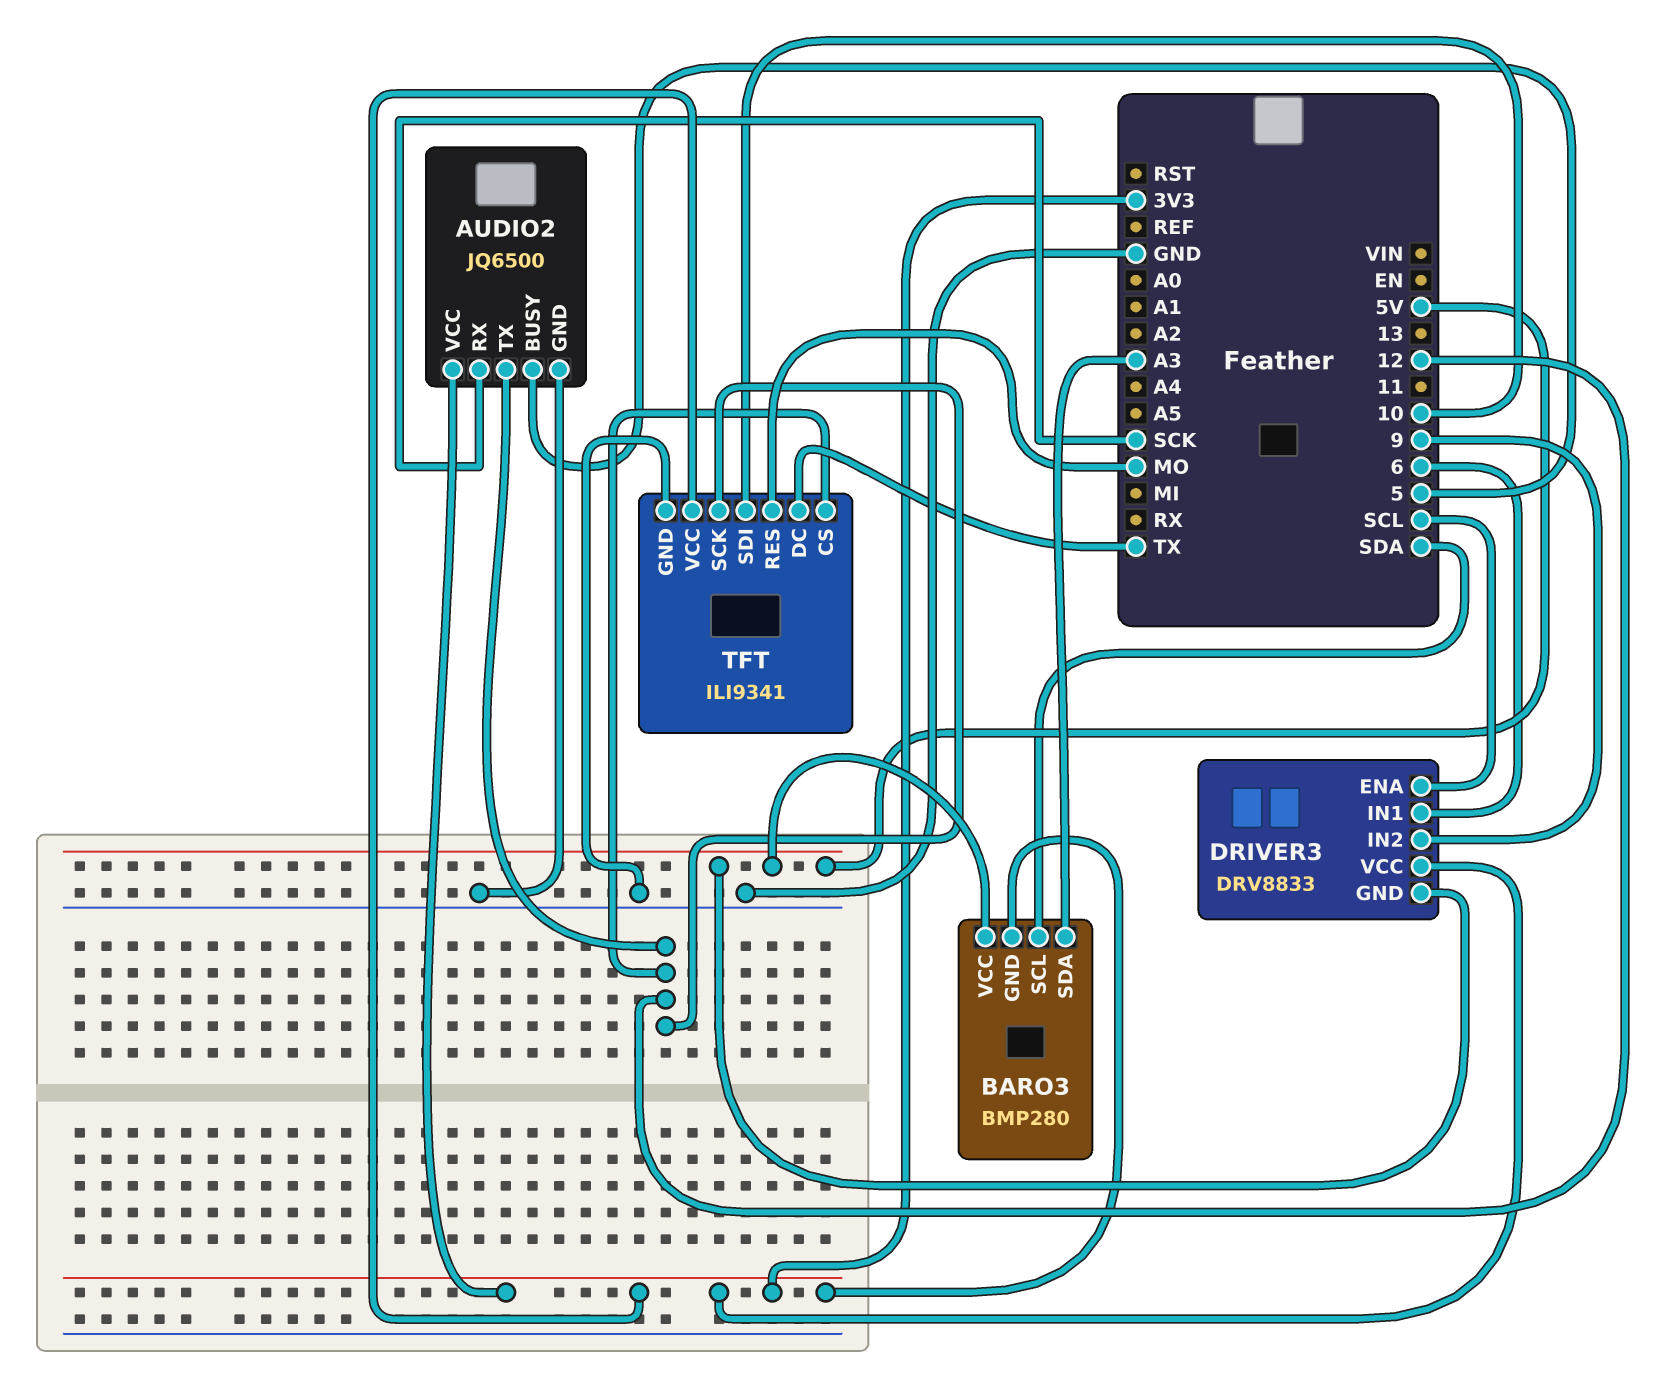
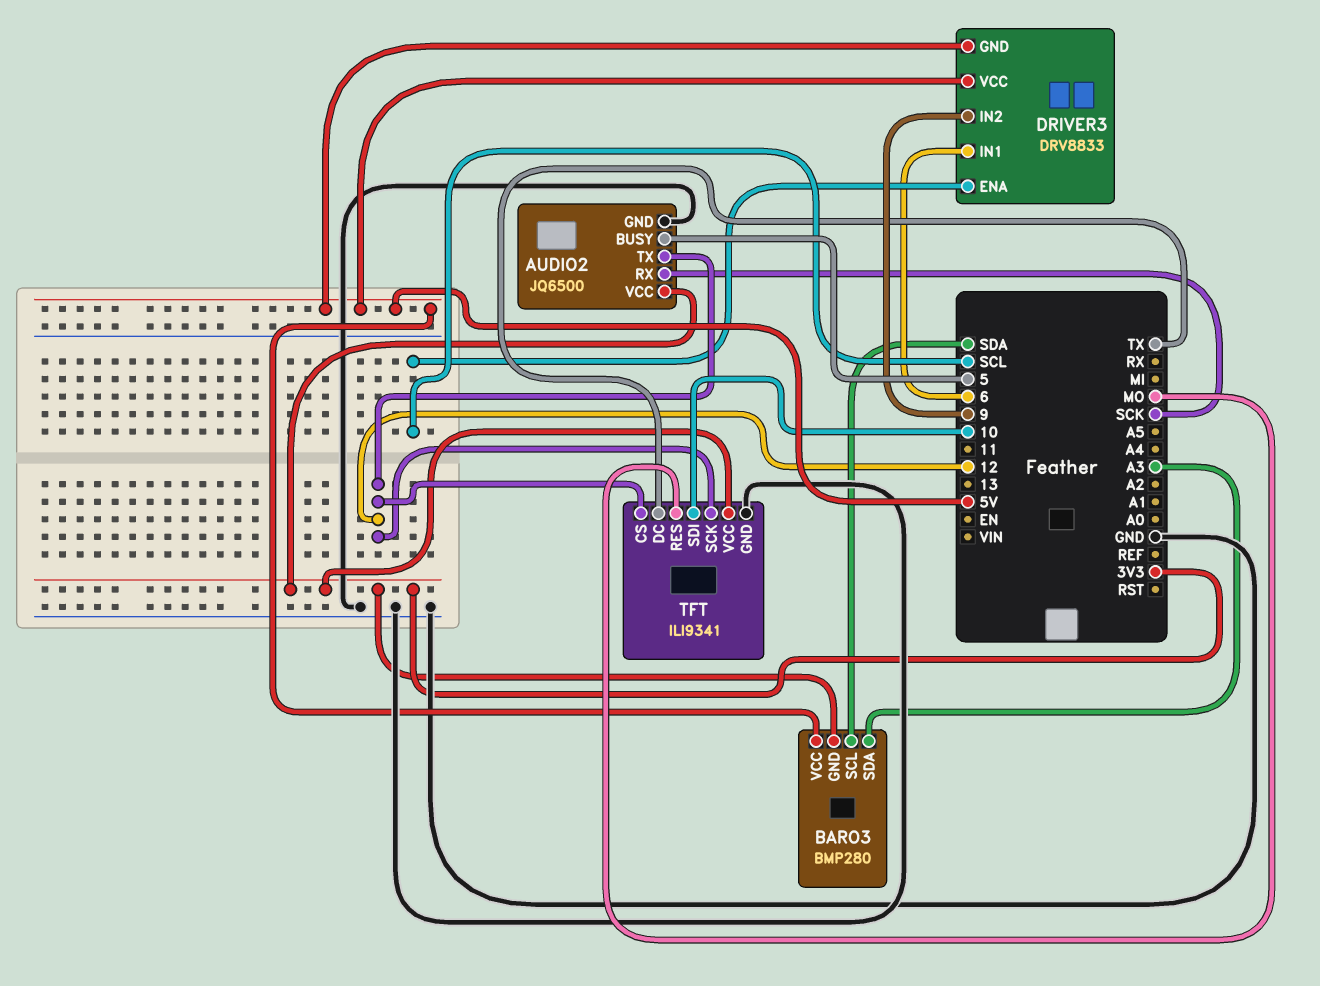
DRIVER3 pin VCC: 3V3 -> 5V

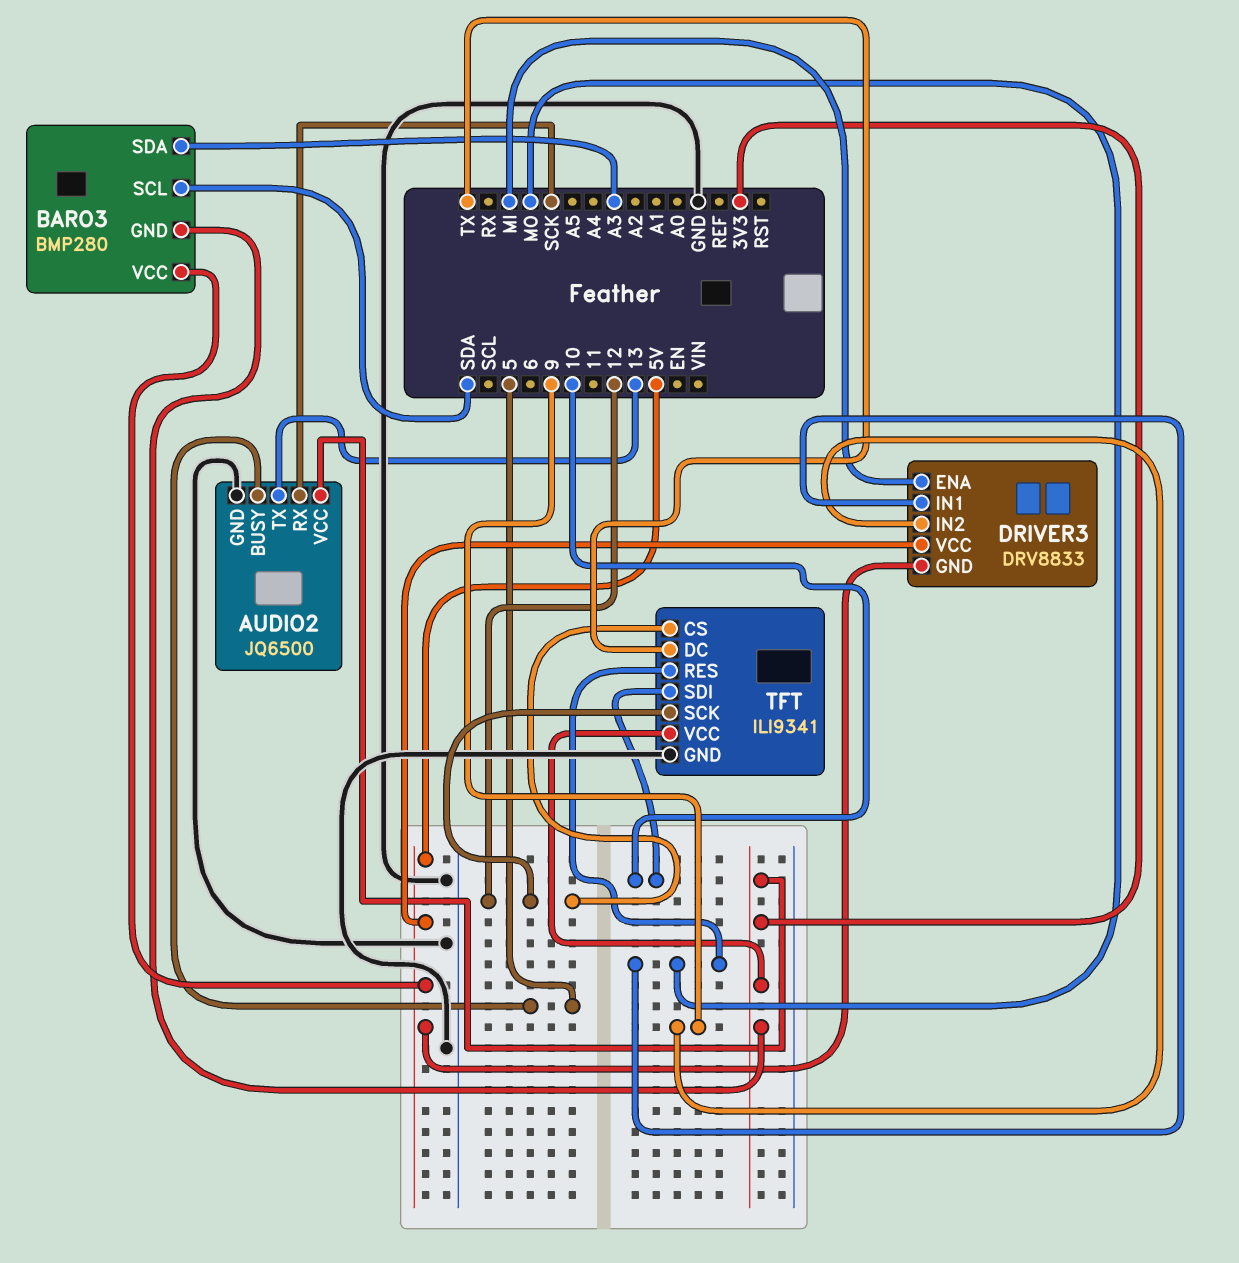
AUDIO2 pin TX: 12 -> 13
DRIVER3 pin ENA: SCL -> MI
DRIVER3 pin IN1: 6 -> MO

